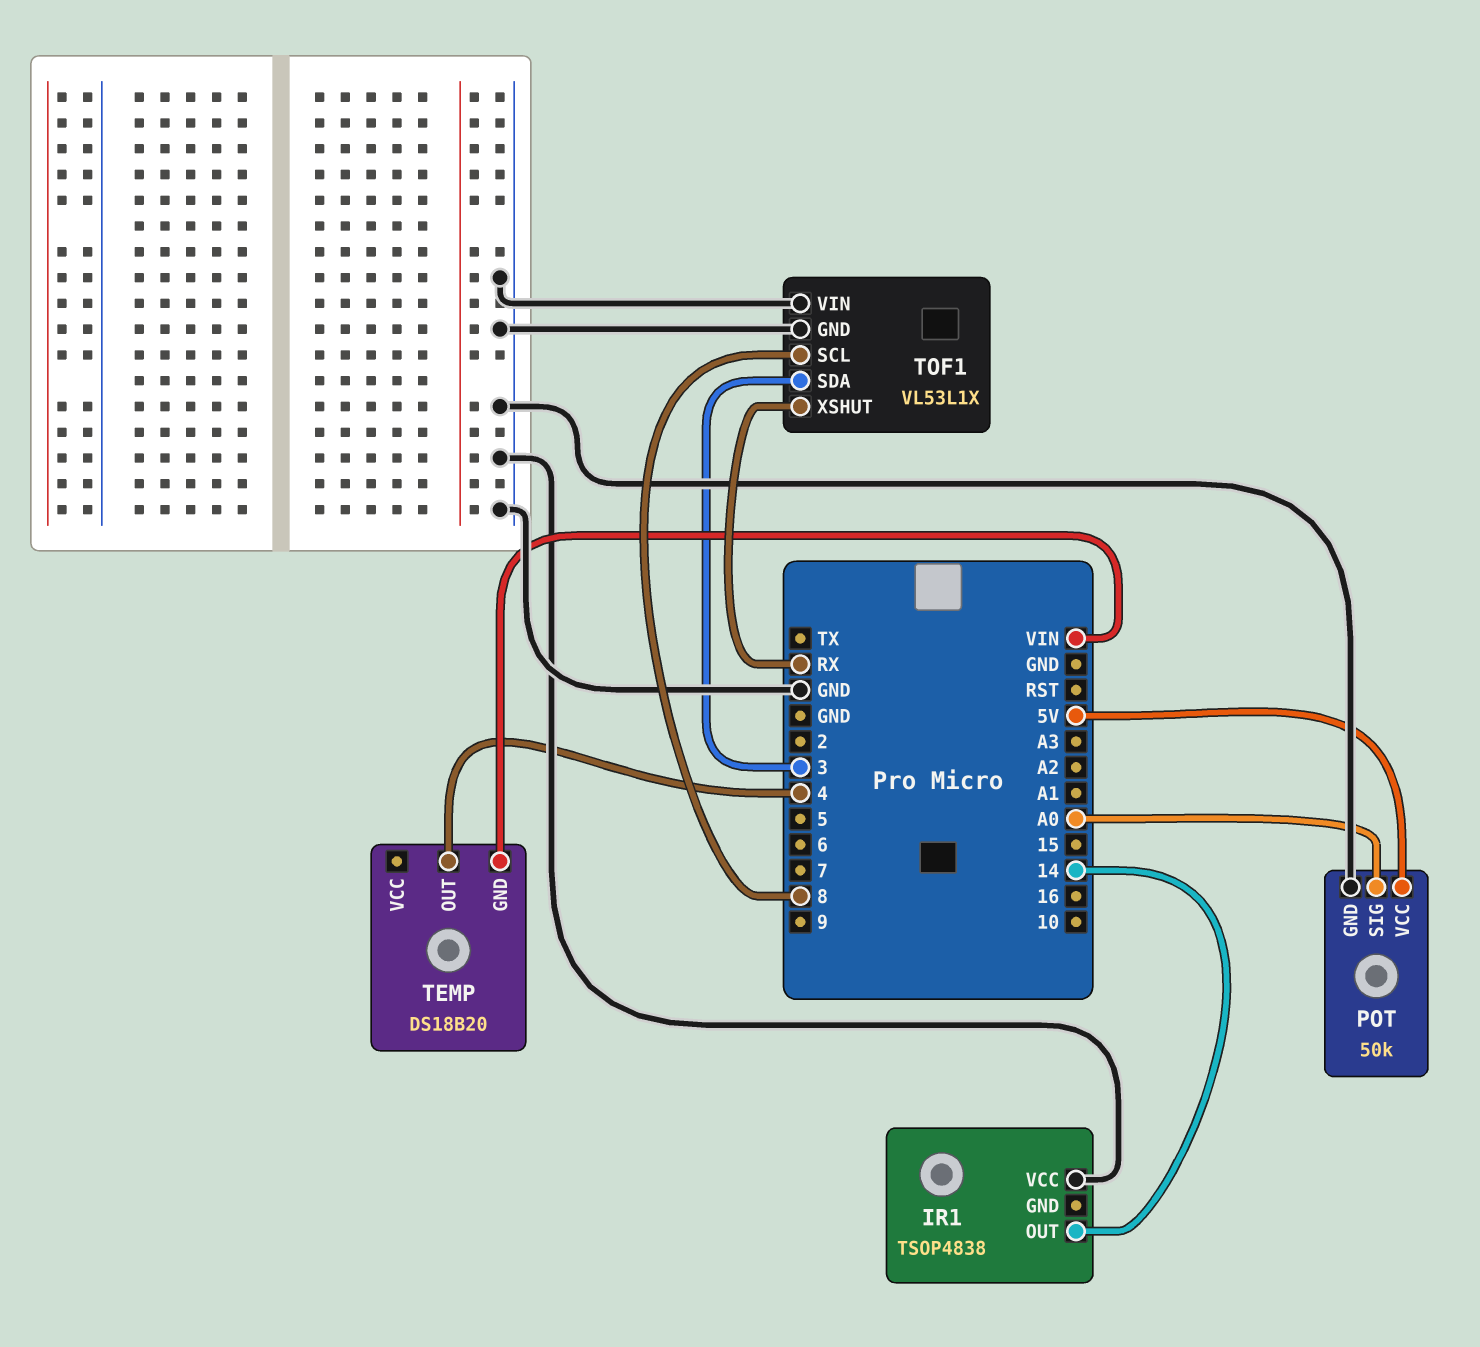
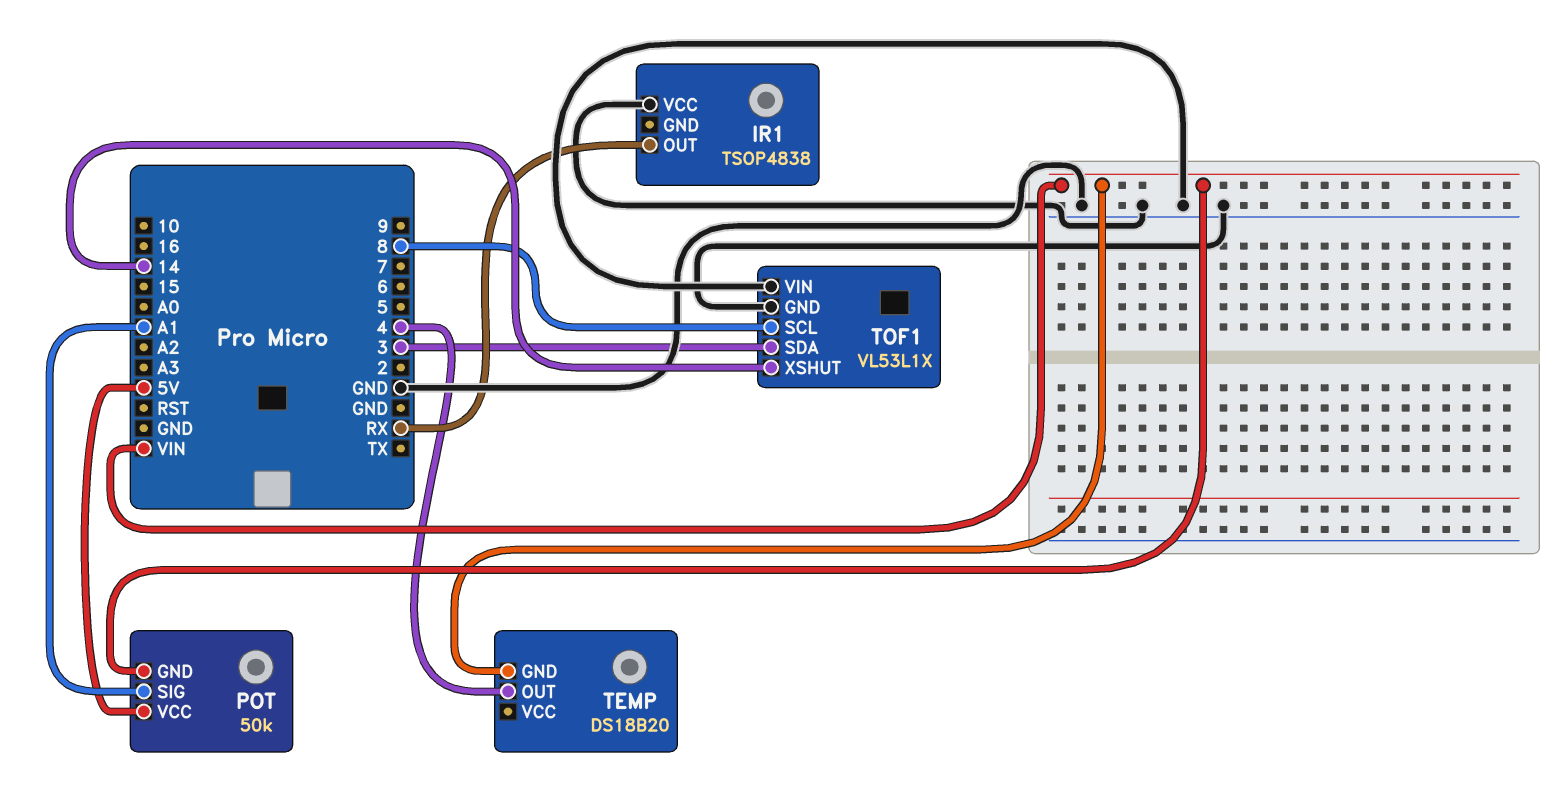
IR1 pin OUT: 14 -> RX
POT pin GND: GND -> VIN
POT pin SIG: A0 -> A1
TOF1 pin XSHUT: RX -> 14

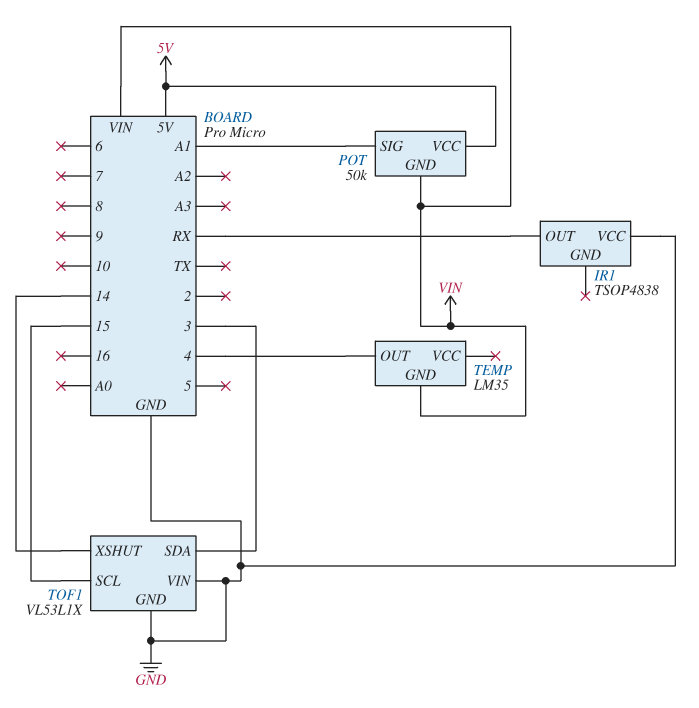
TEMP: DS18B20 -> LM35
TOF1 pin SCL: 8 -> 15

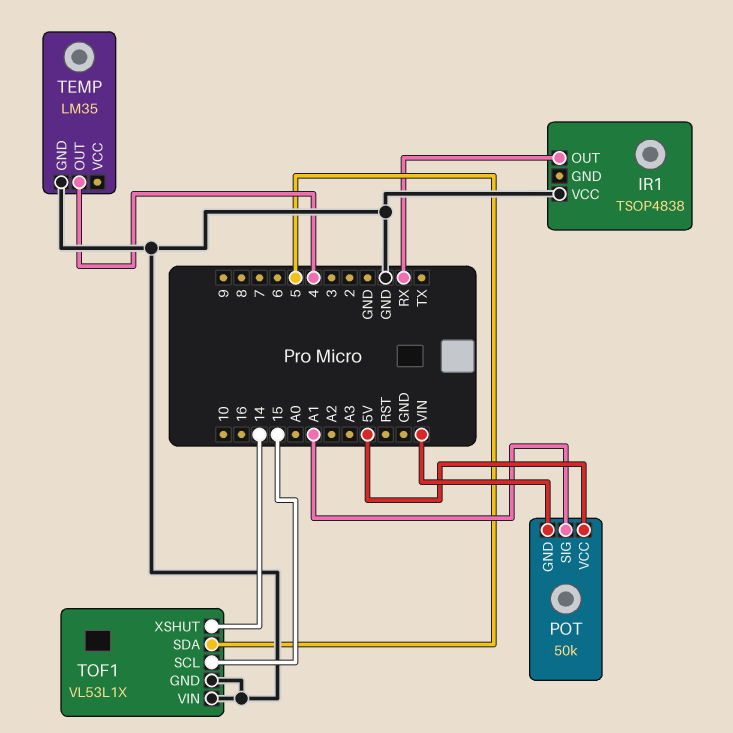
TEMP pin GND: VIN -> GND
TOF1 pin SDA: 3 -> 5

